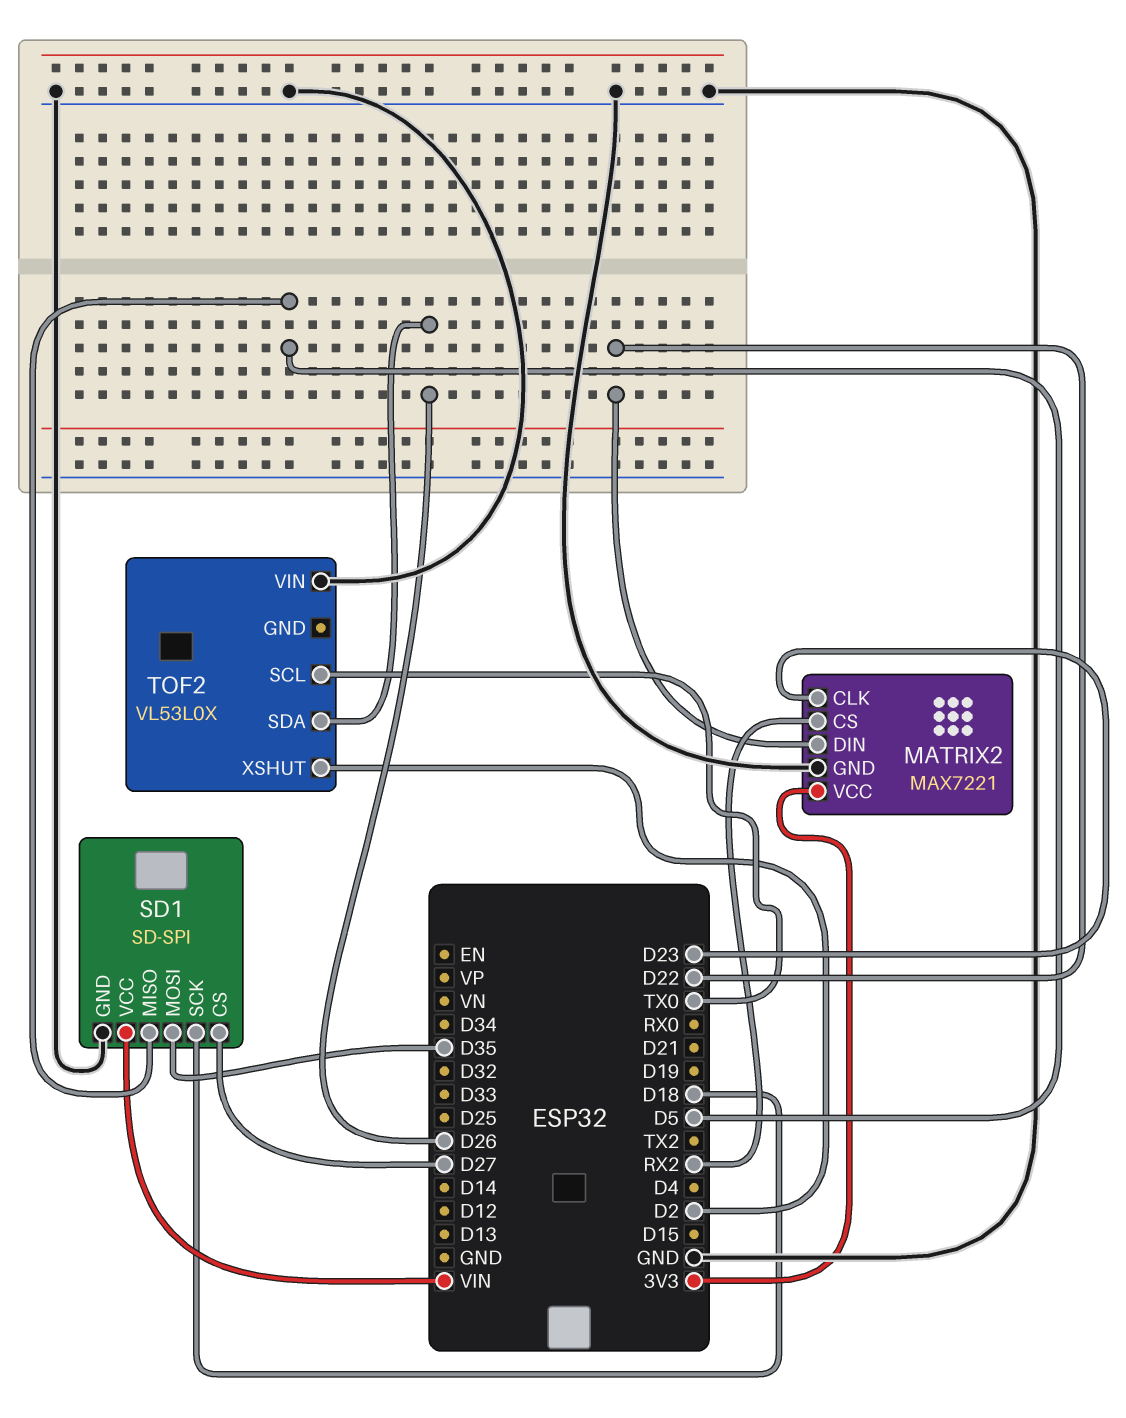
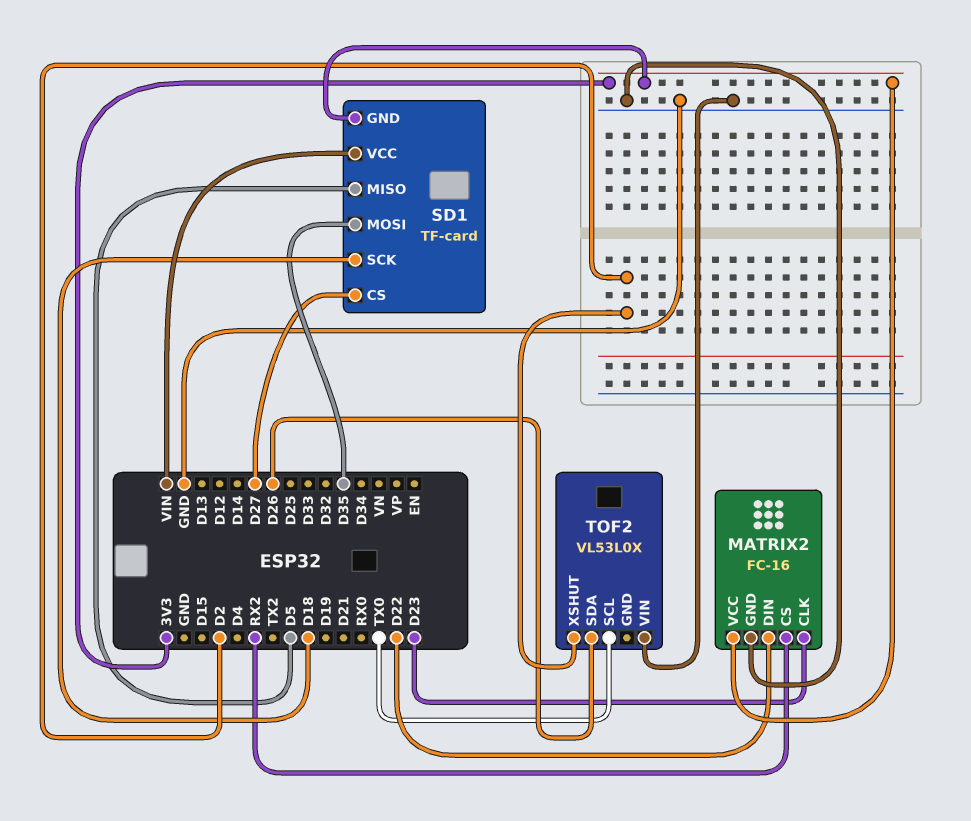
MATRIX2: MAX7221 -> FC-16
SD1: SD-SPI -> TF-card
SD1 pin GND: GND -> 3V3

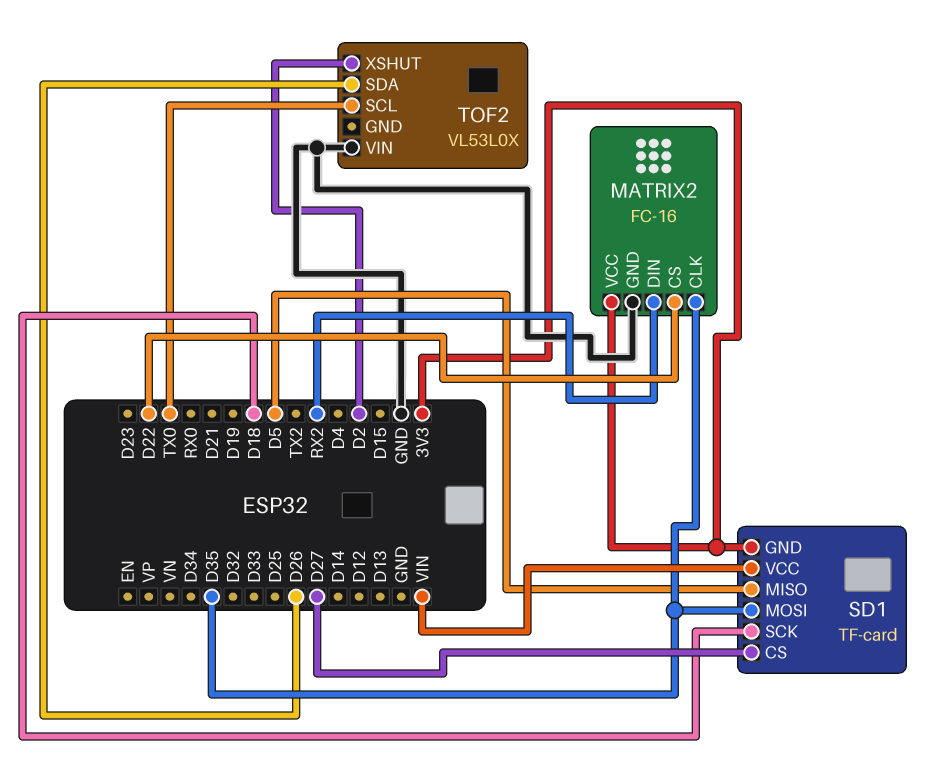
MATRIX2 pin CLK: D23 -> D35
MATRIX2 pin CS: RX2 -> D22
MATRIX2 pin DIN: D22 -> RX2

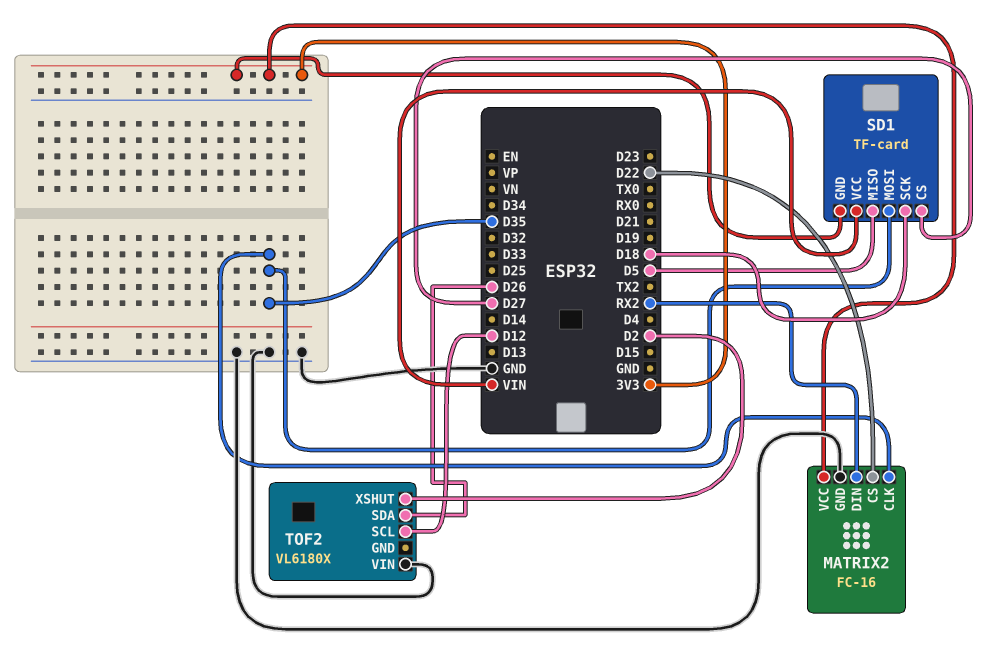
TOF2: VL53L0X -> VL6180X
TOF2 pin SCL: TX0 -> D12

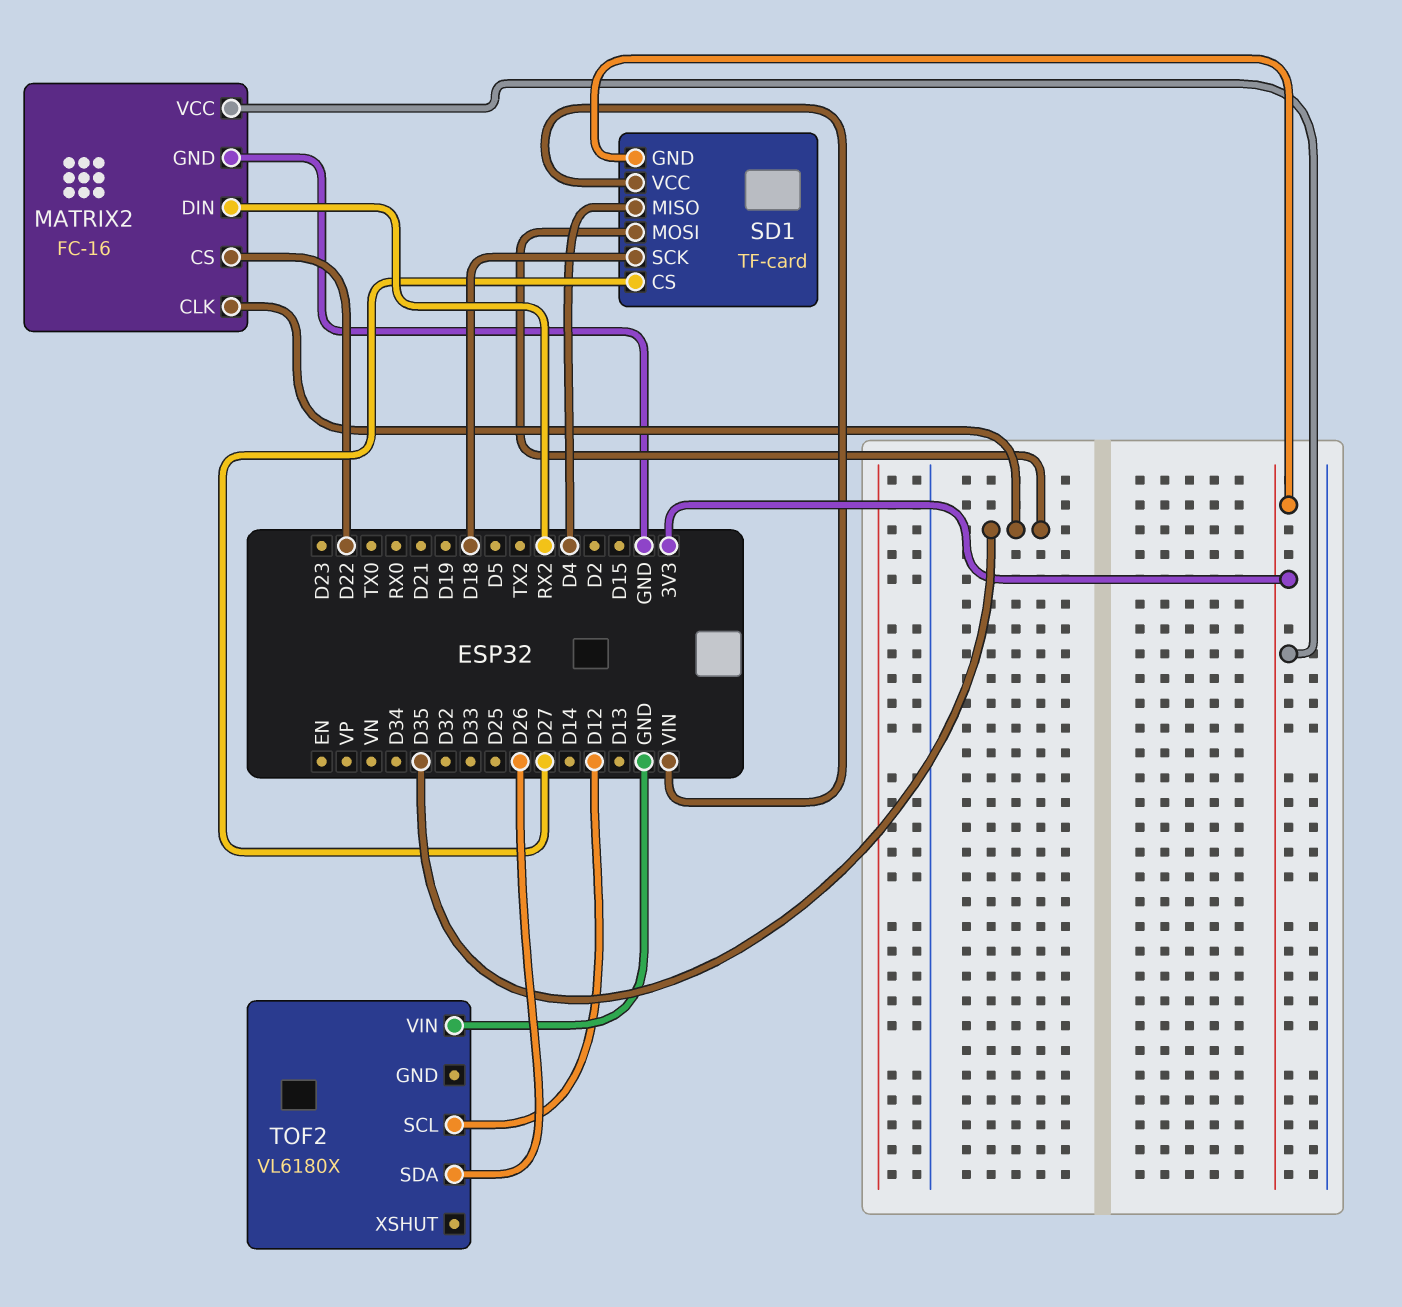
SD1 pin MISO: D5 -> D4
TOF2 pin XSHUT: D2 -> none

